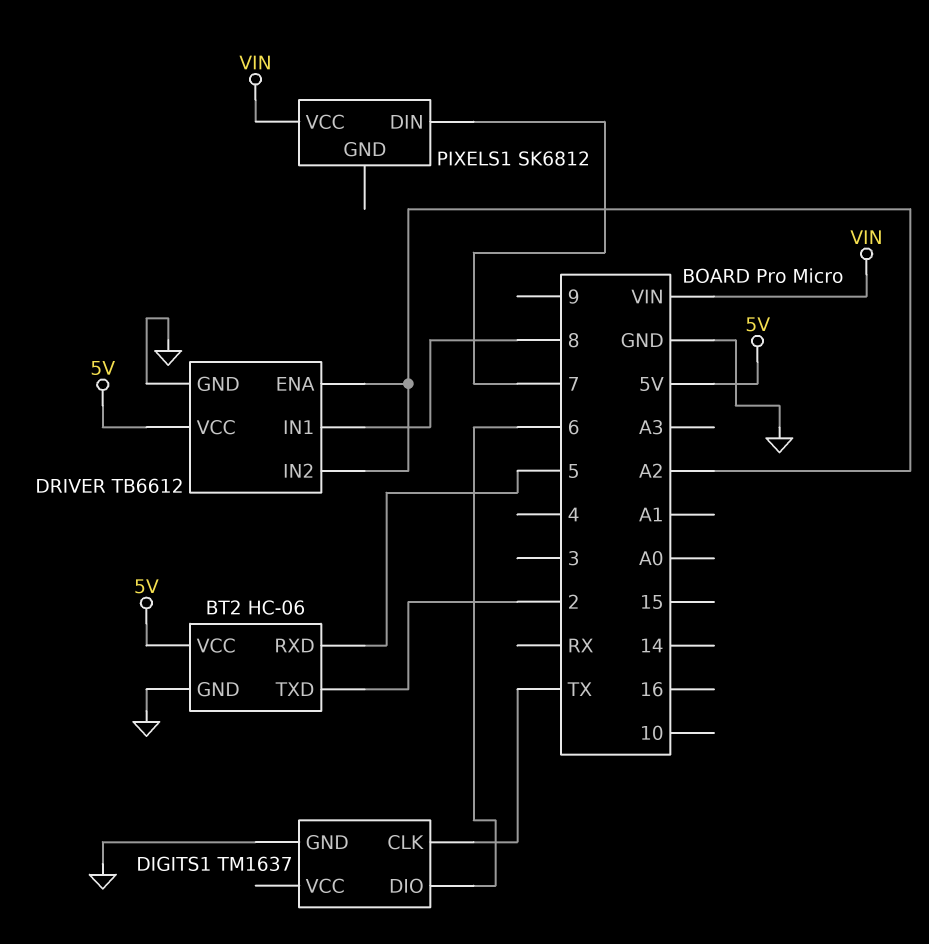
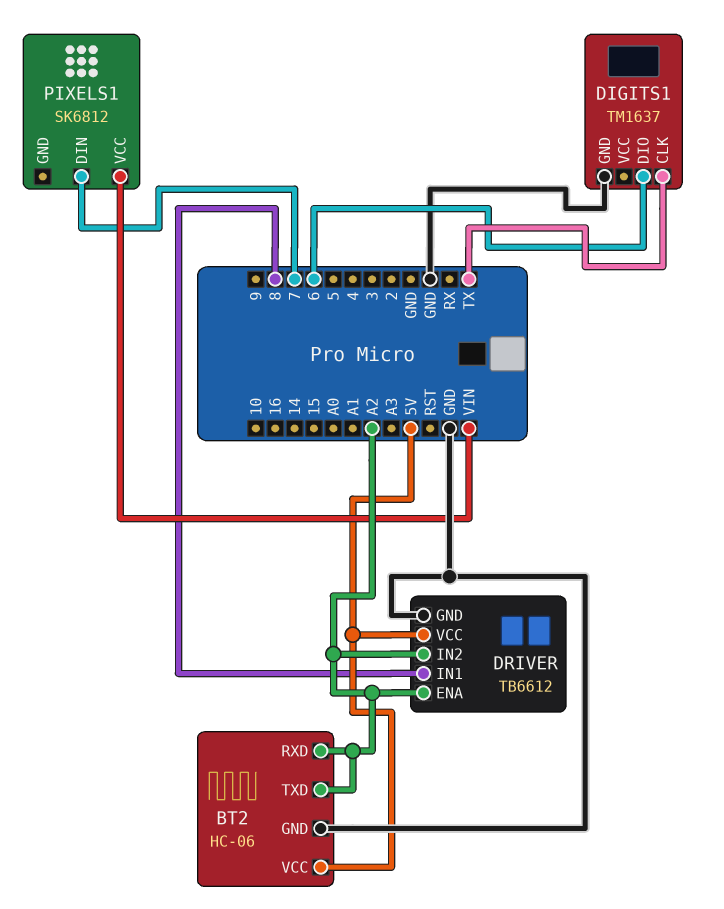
BT2 pin RXD: 5 -> A2
BT2 pin TXD: 2 -> A2

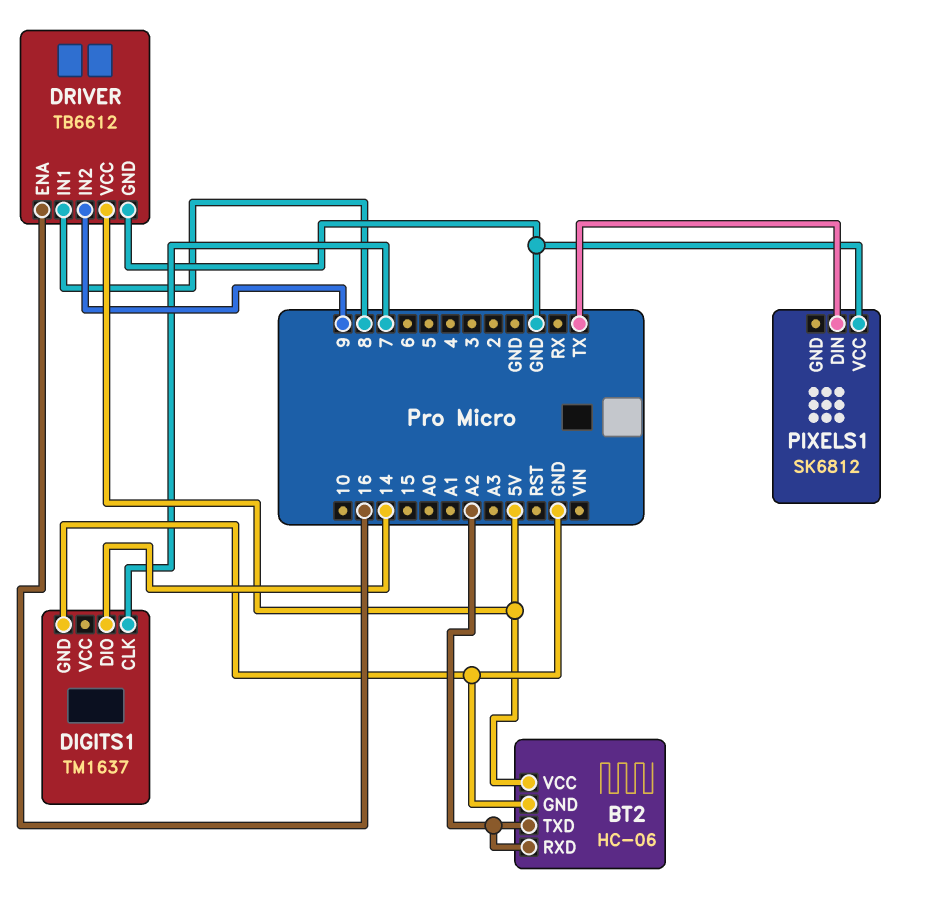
DIGITS1 pin CLK: TX -> 7
DIGITS1 pin DIO: 6 -> 14
DRIVER pin ENA: A2 -> 16
DRIVER pin IN2: A2 -> 9
PIXELS1 pin DIN: 7 -> TX
PIXELS1 pin VCC: VIN -> GND

